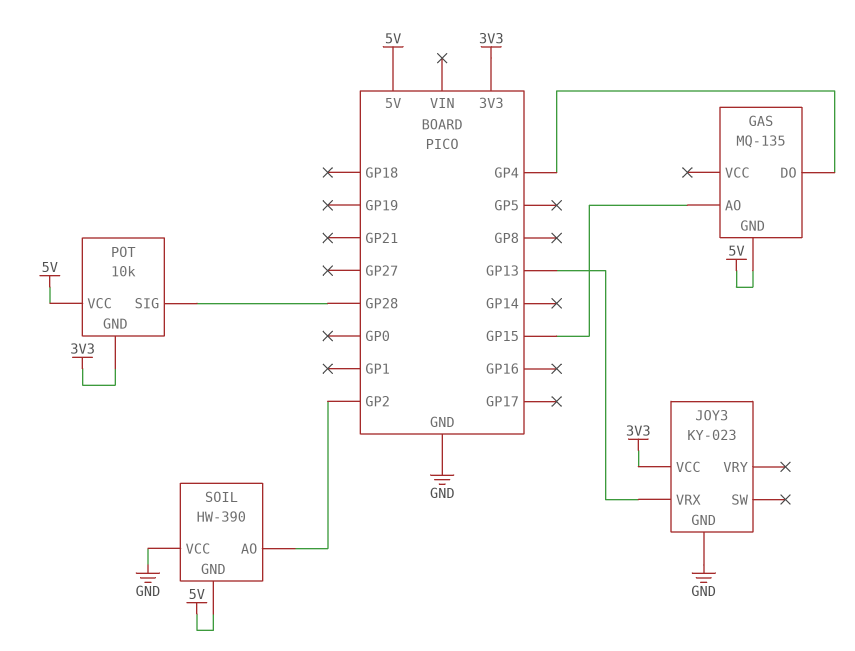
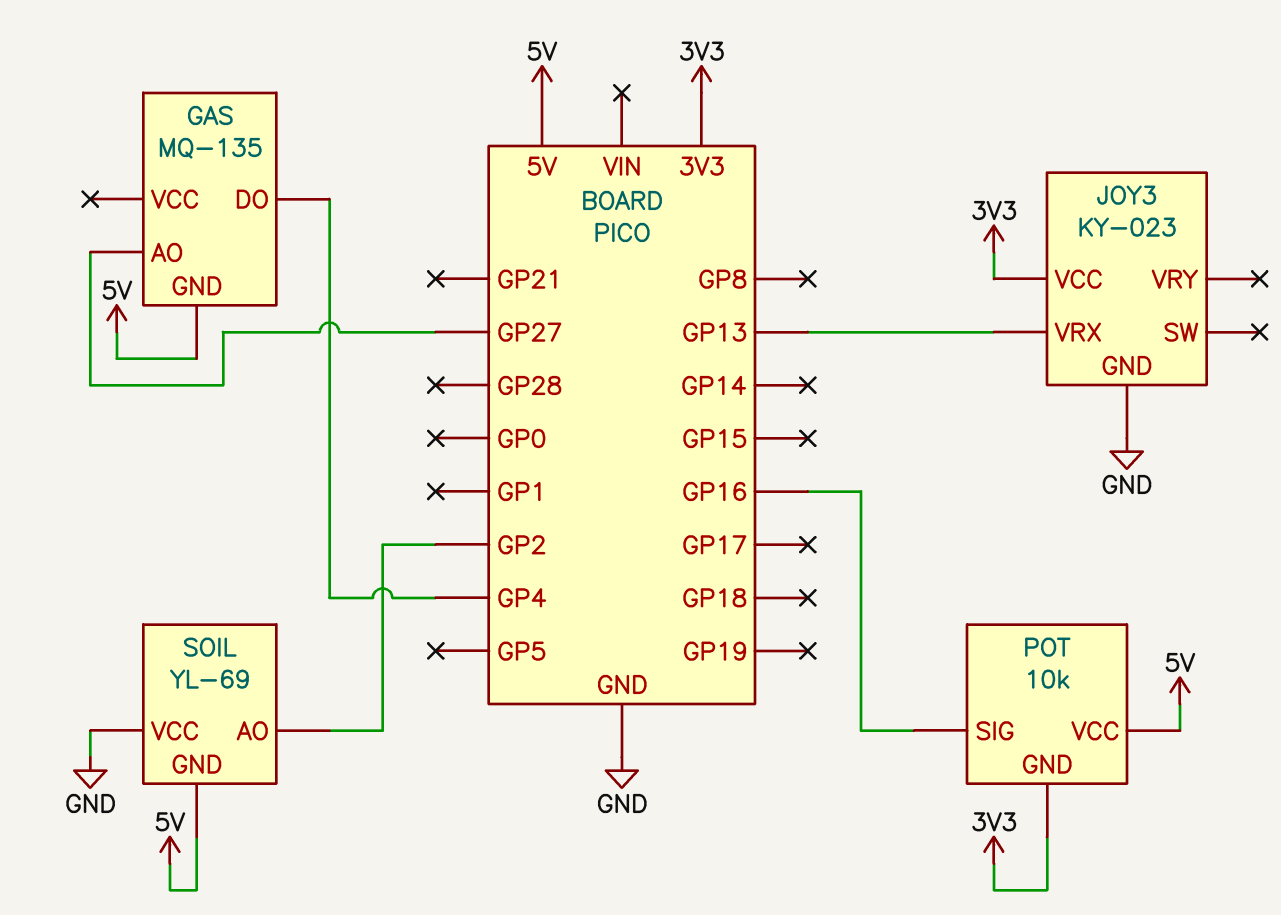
GAS pin AO: GP15 -> GP27
POT pin SIG: GP28 -> GP16
SOIL: HW-390 -> YL-69

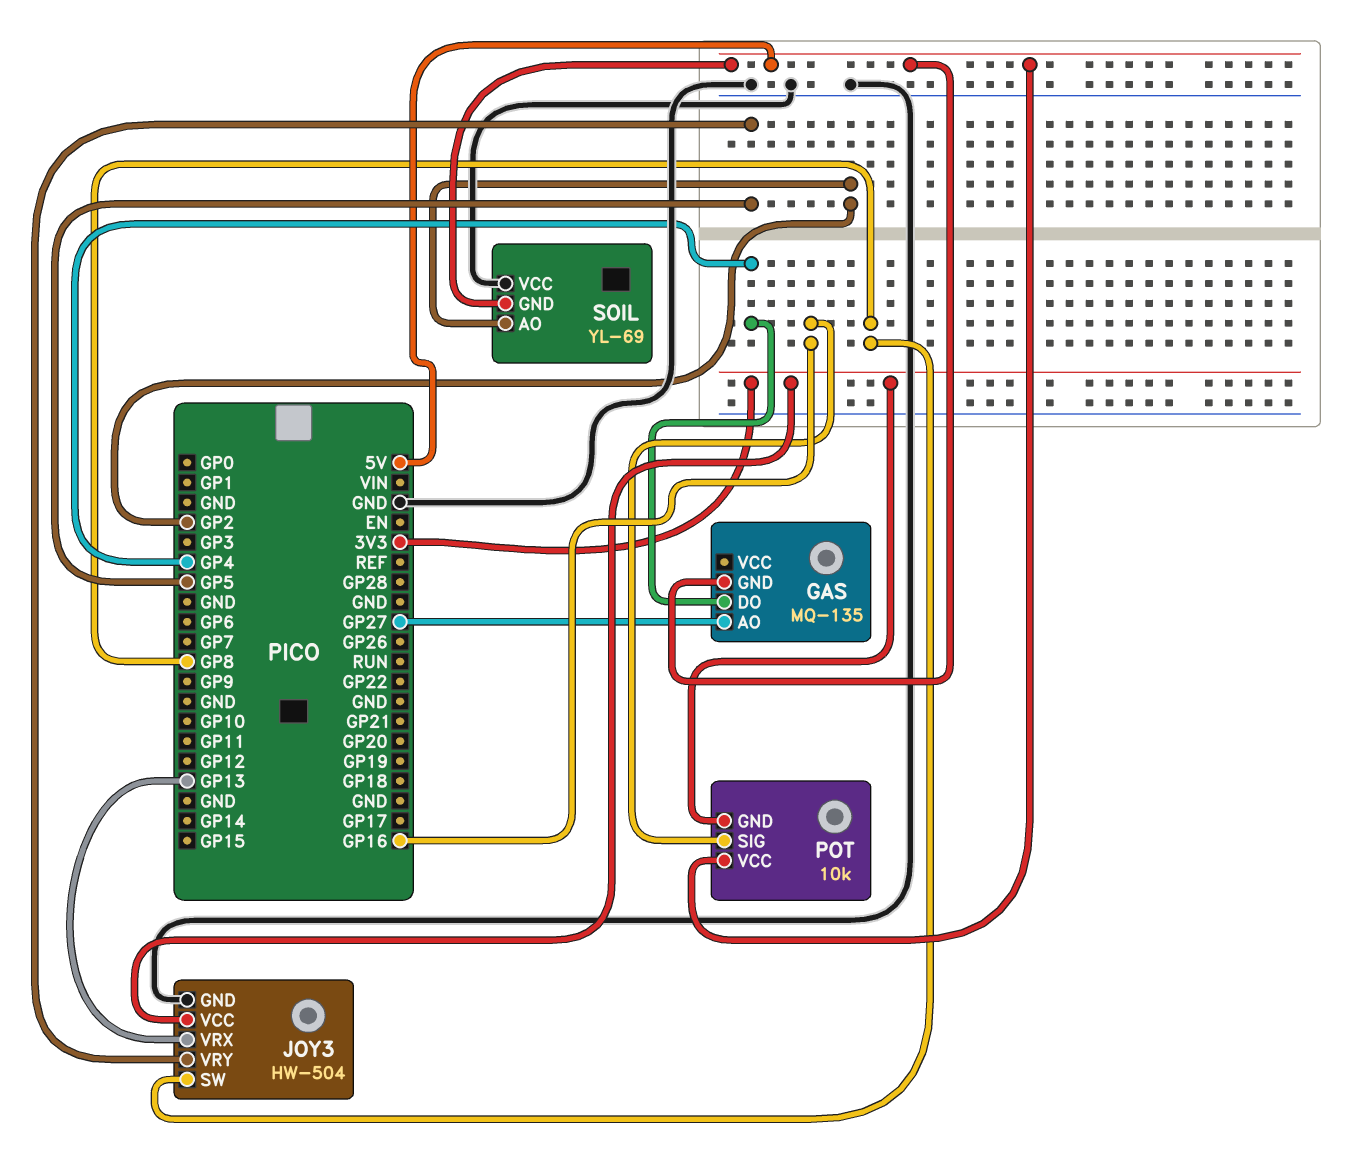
JOY3: KY-023 -> HW-504
JOY3 pin SW: none -> GP8
JOY3 pin VRY: none -> GP5

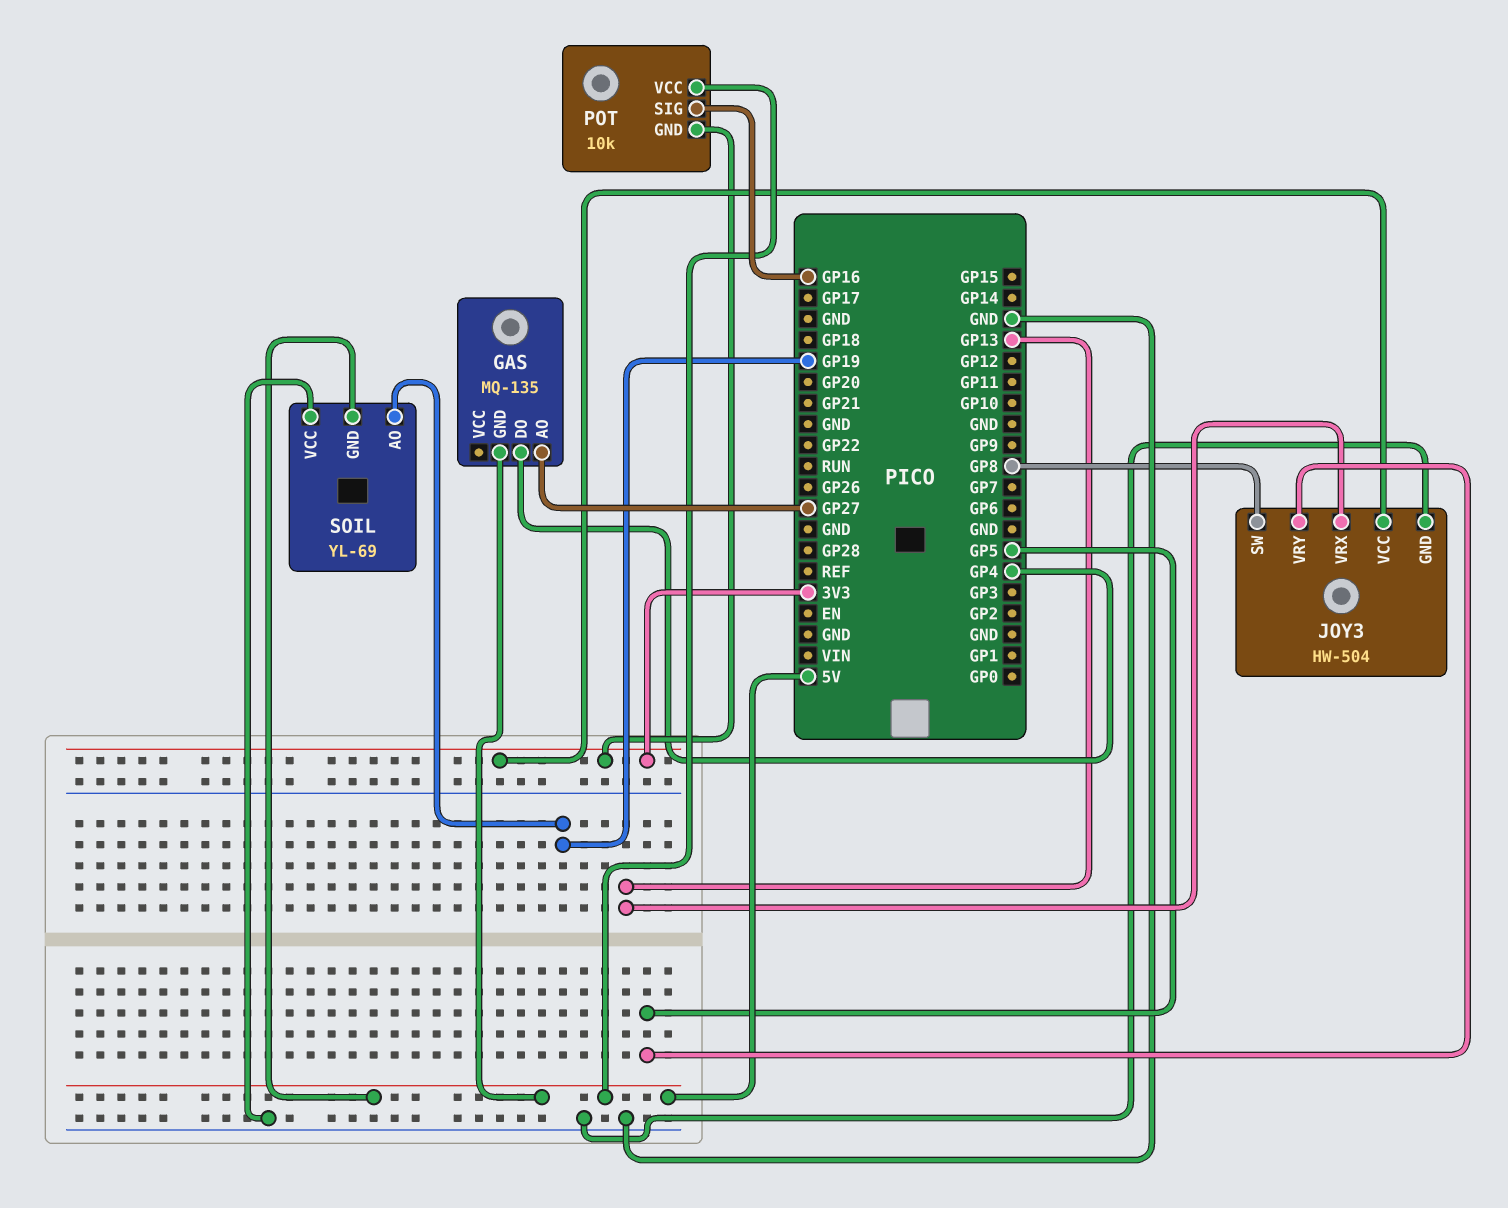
SOIL pin AO: GP2 -> GP19

